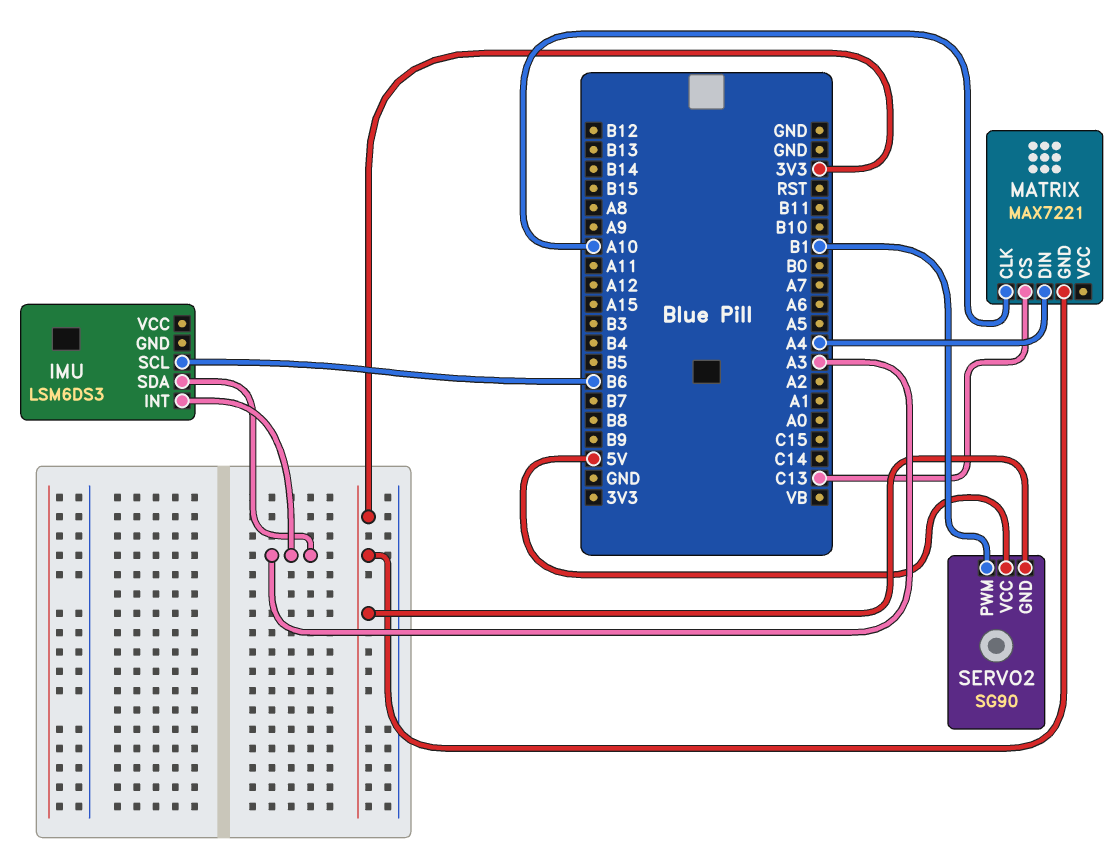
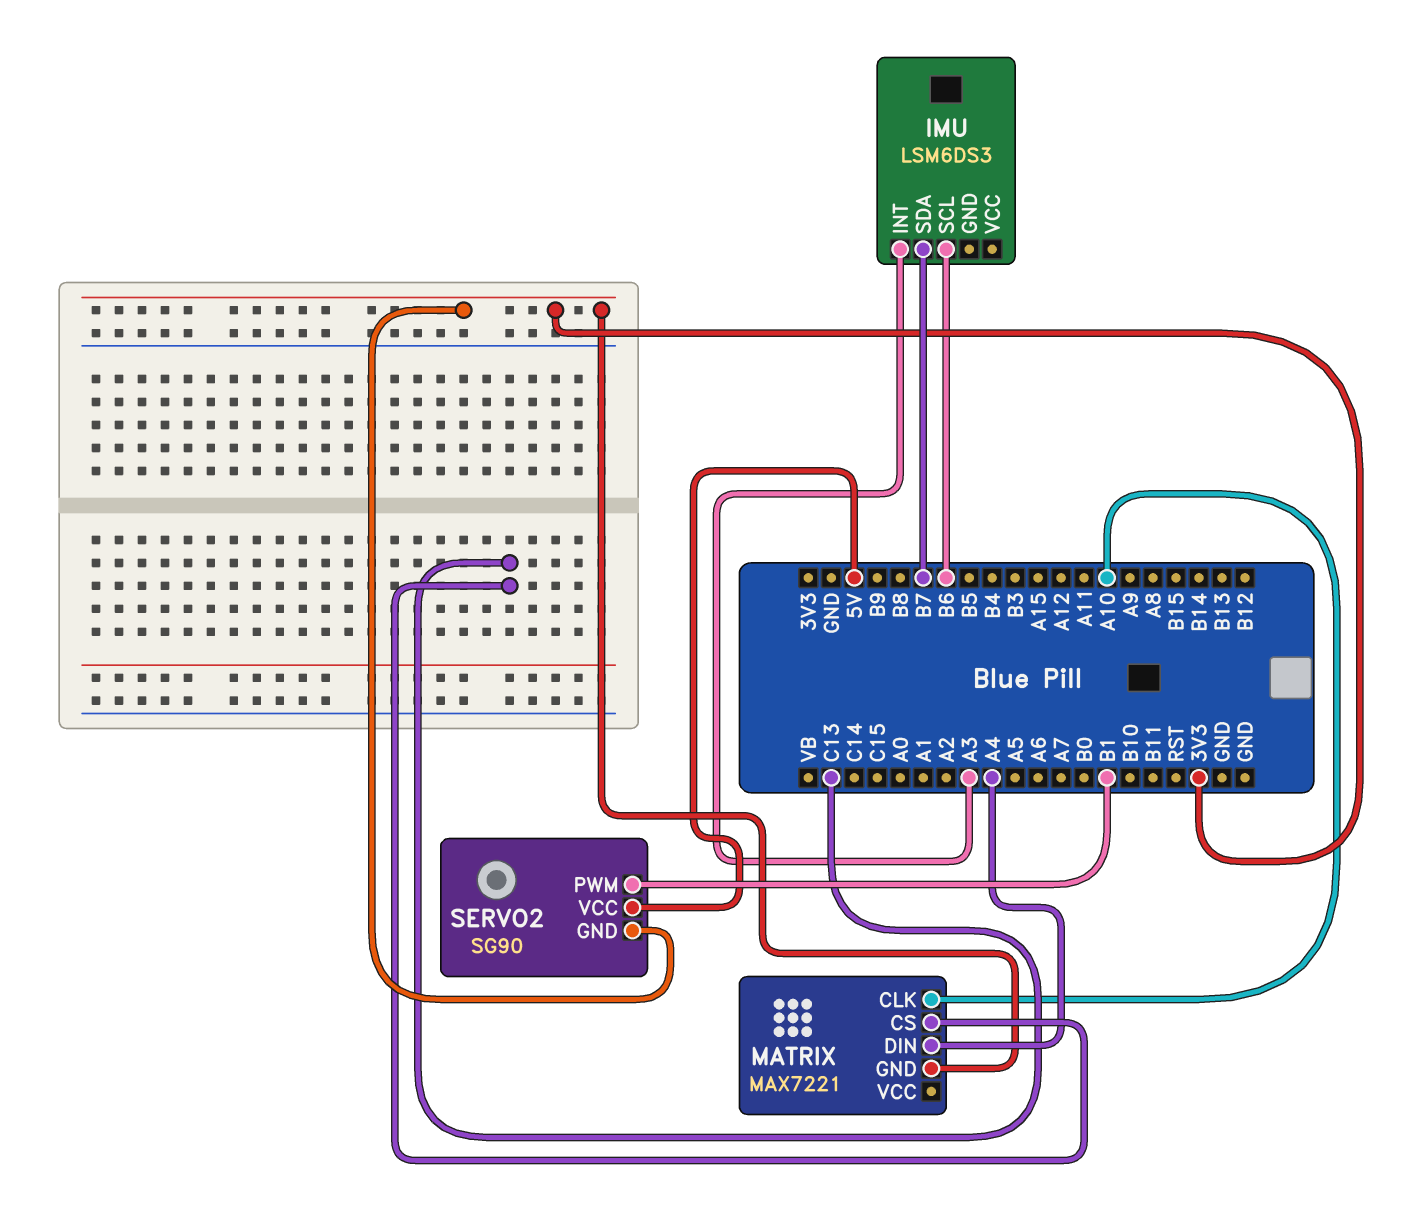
IMU pin SDA: A3 -> B7

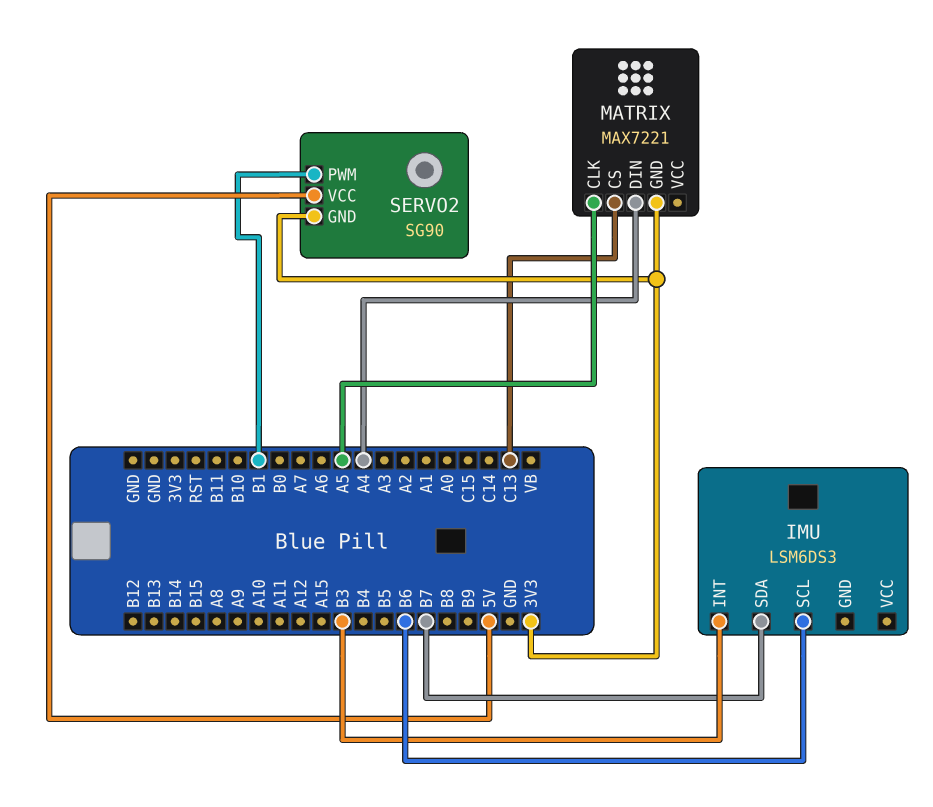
IMU pin INT: A3 -> B3
MATRIX pin CLK: A10 -> A5

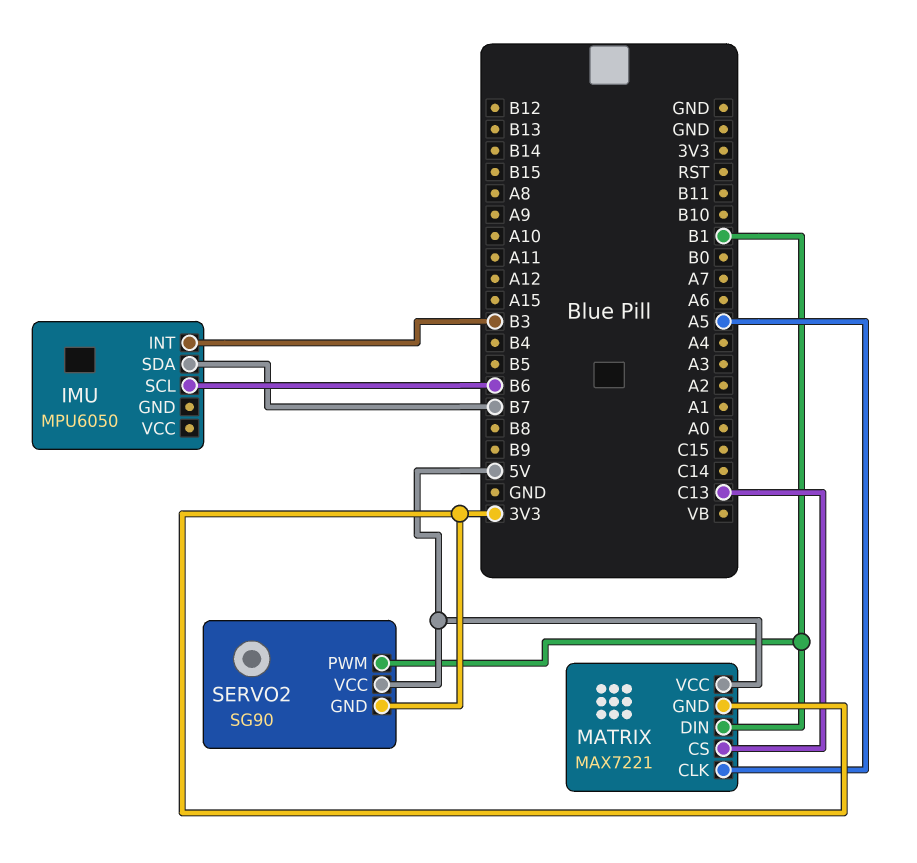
IMU: LSM6DS3 -> MPU6050
MATRIX pin DIN: A4 -> B1
MATRIX pin VCC: none -> 5V

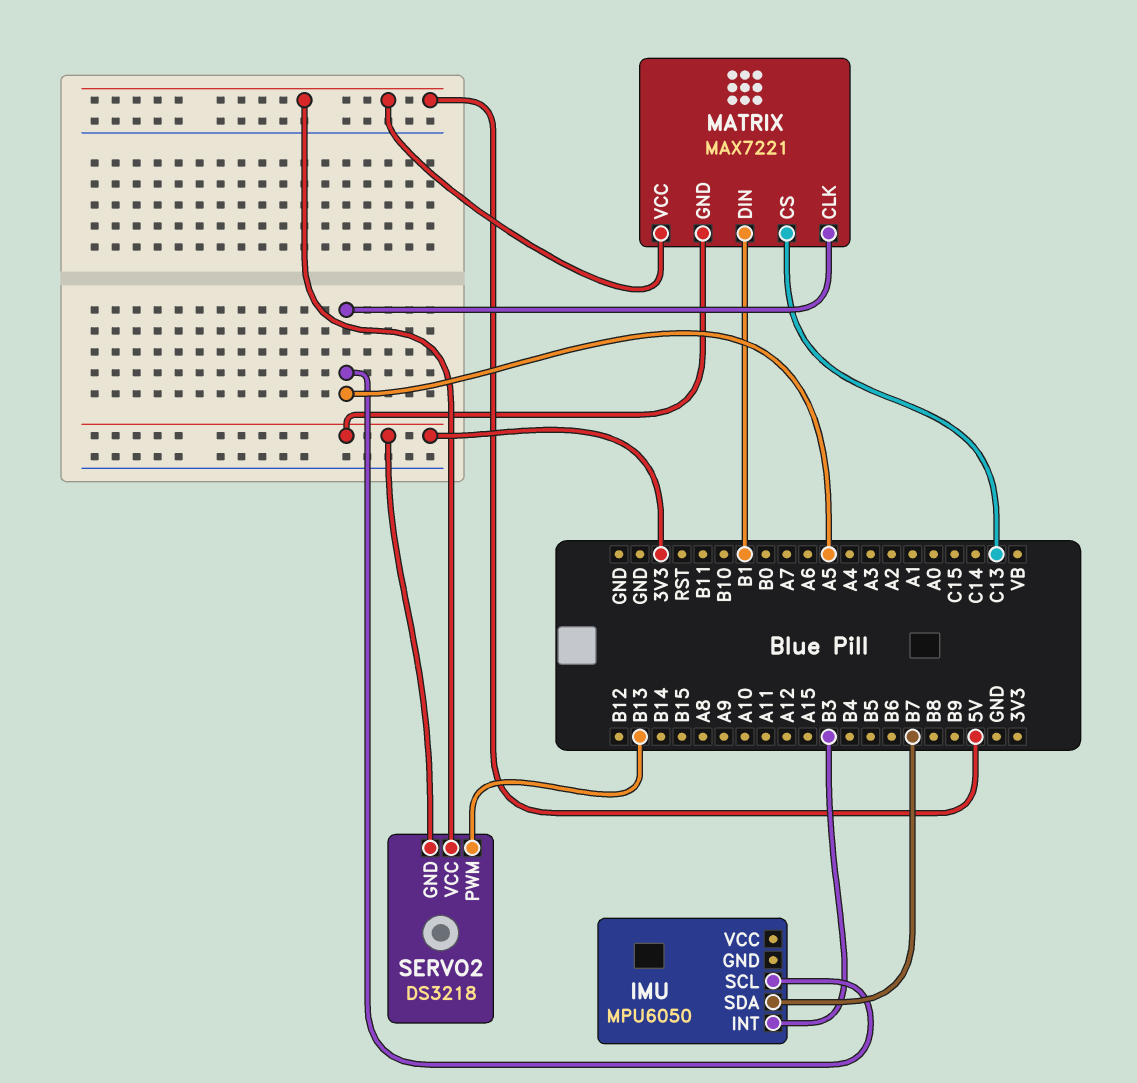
IMU pin SCL: B6 -> A5
SERVO2: SG90 -> DS3218
SERVO2 pin PWM: B1 -> B13

